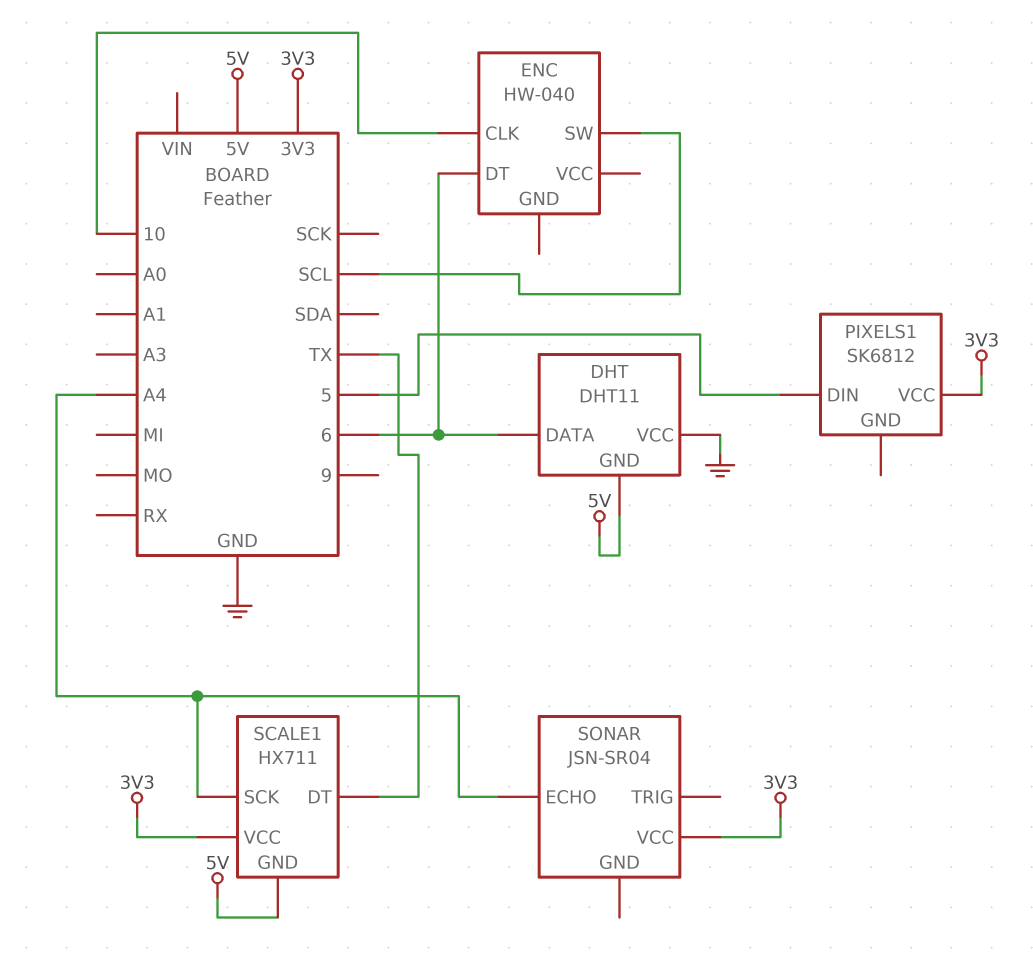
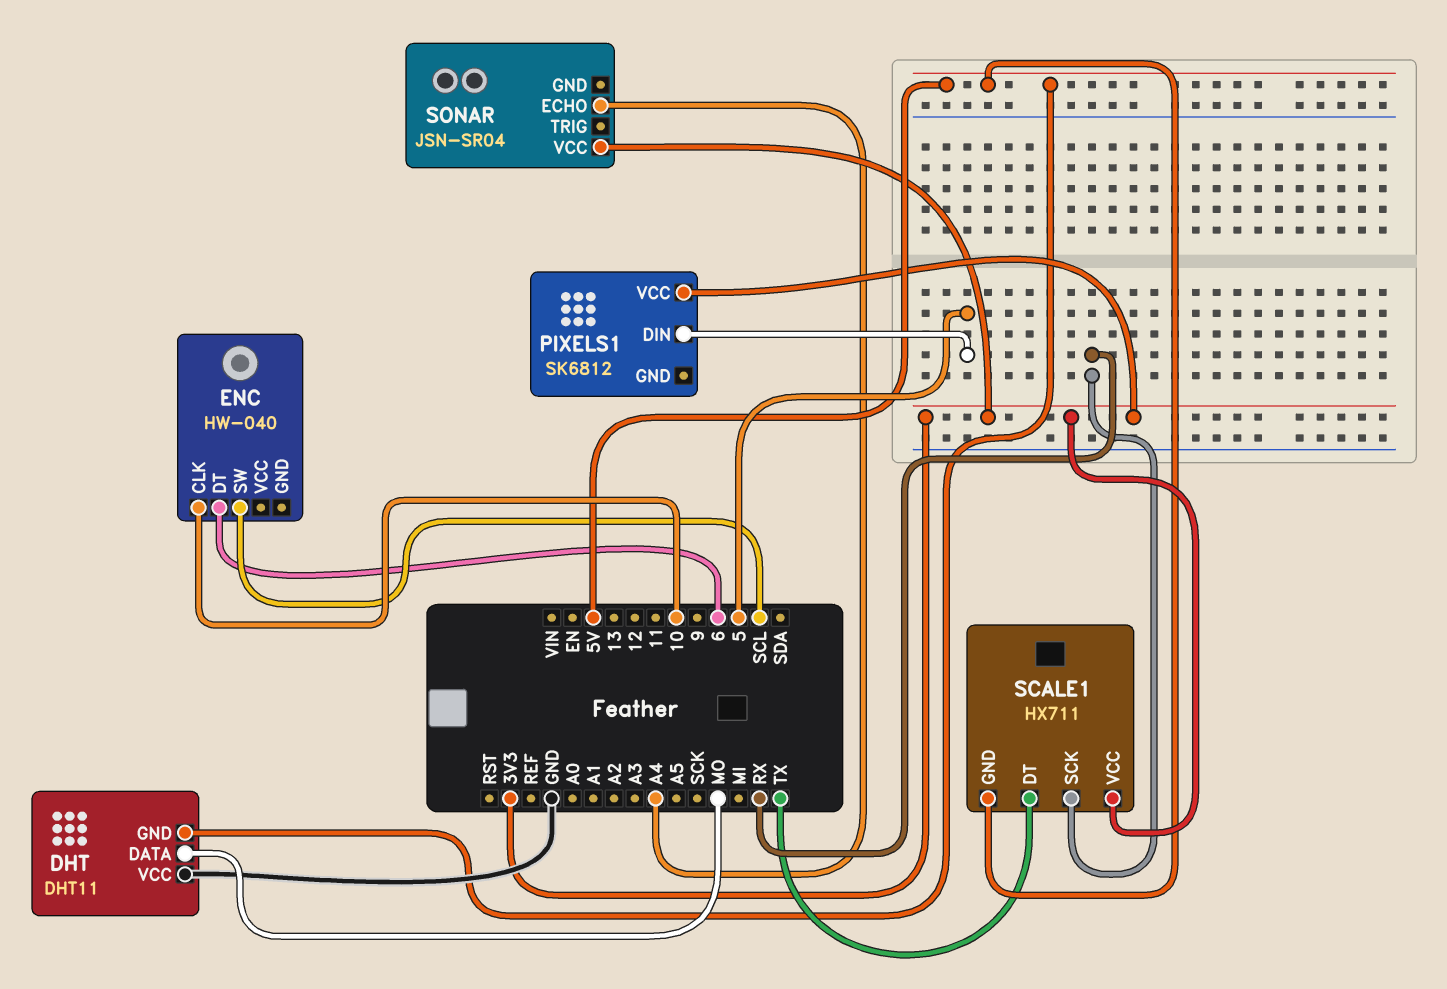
DHT pin DATA: 6 -> MO
SCALE1 pin SCK: A4 -> RX

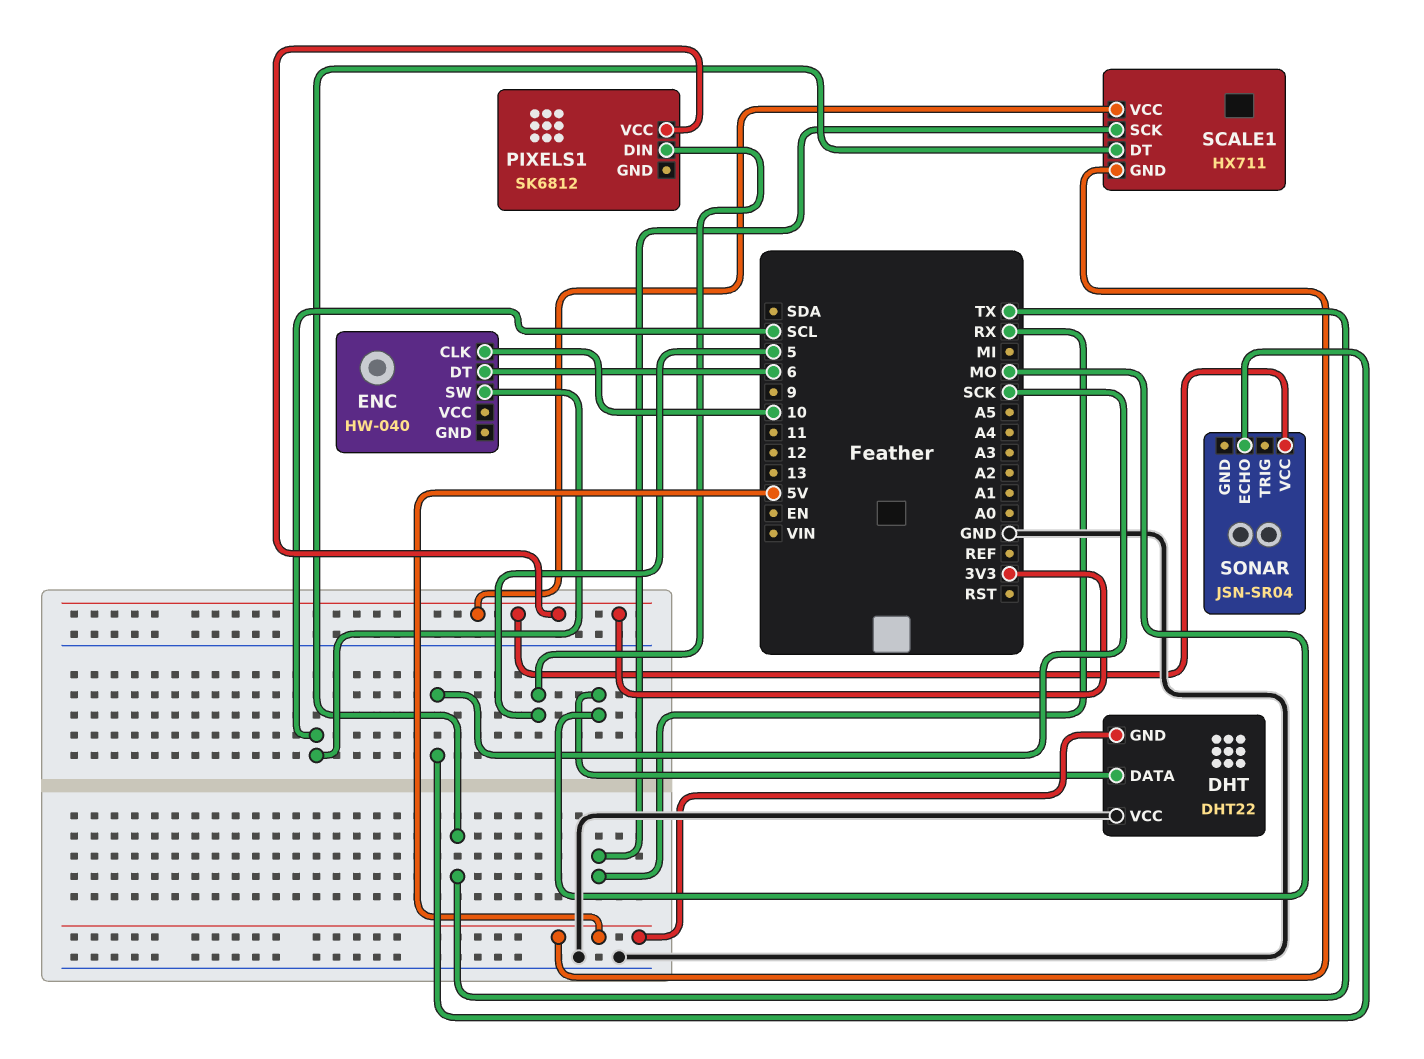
DHT: DHT11 -> DHT22
SONAR pin ECHO: A4 -> SCK

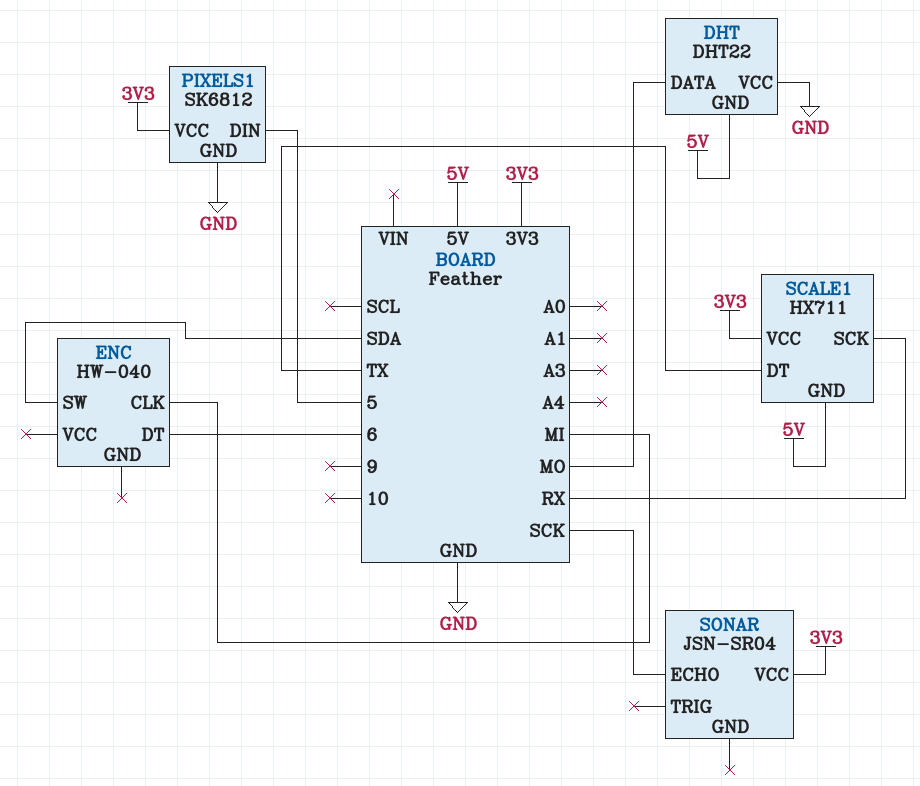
ENC pin CLK: 10 -> MI
ENC pin SW: SCL -> SDA
PIXELS1 pin GND: none -> GND

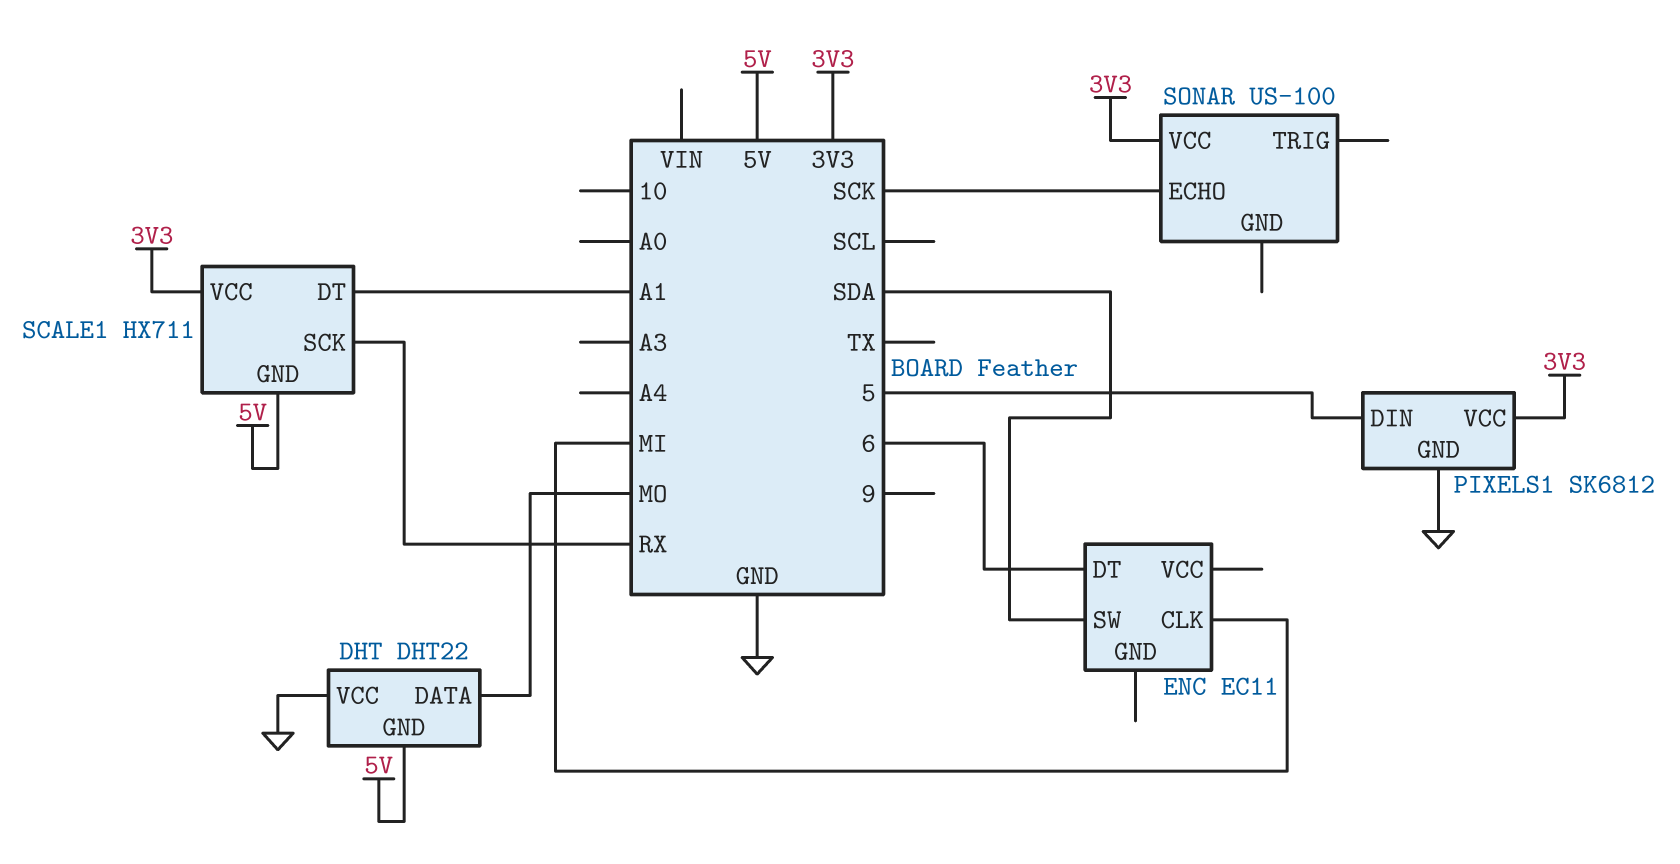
ENC: HW-040 -> EC11
SCALE1 pin DT: TX -> A1
SONAR: JSN-SR04 -> US-100

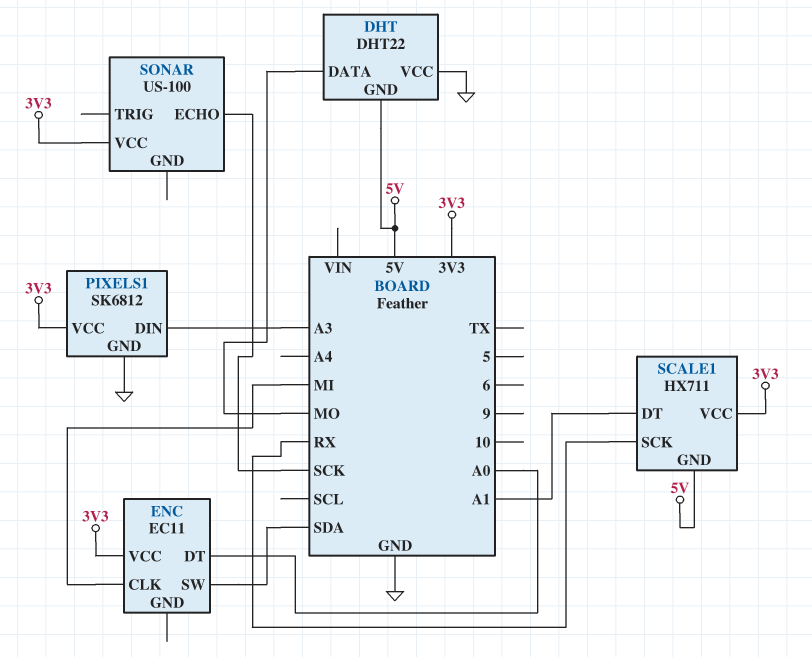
ENC pin DT: 6 -> A0
ENC pin VCC: none -> 3V3
PIXELS1 pin DIN: 5 -> A3

